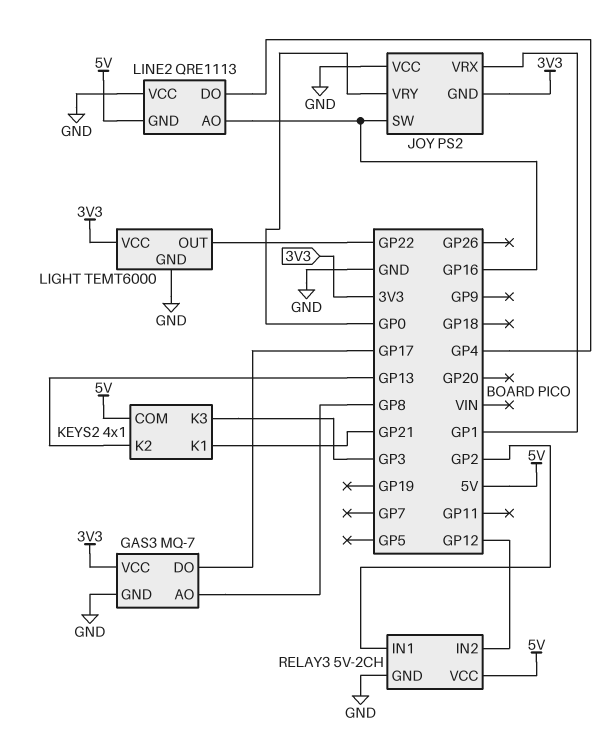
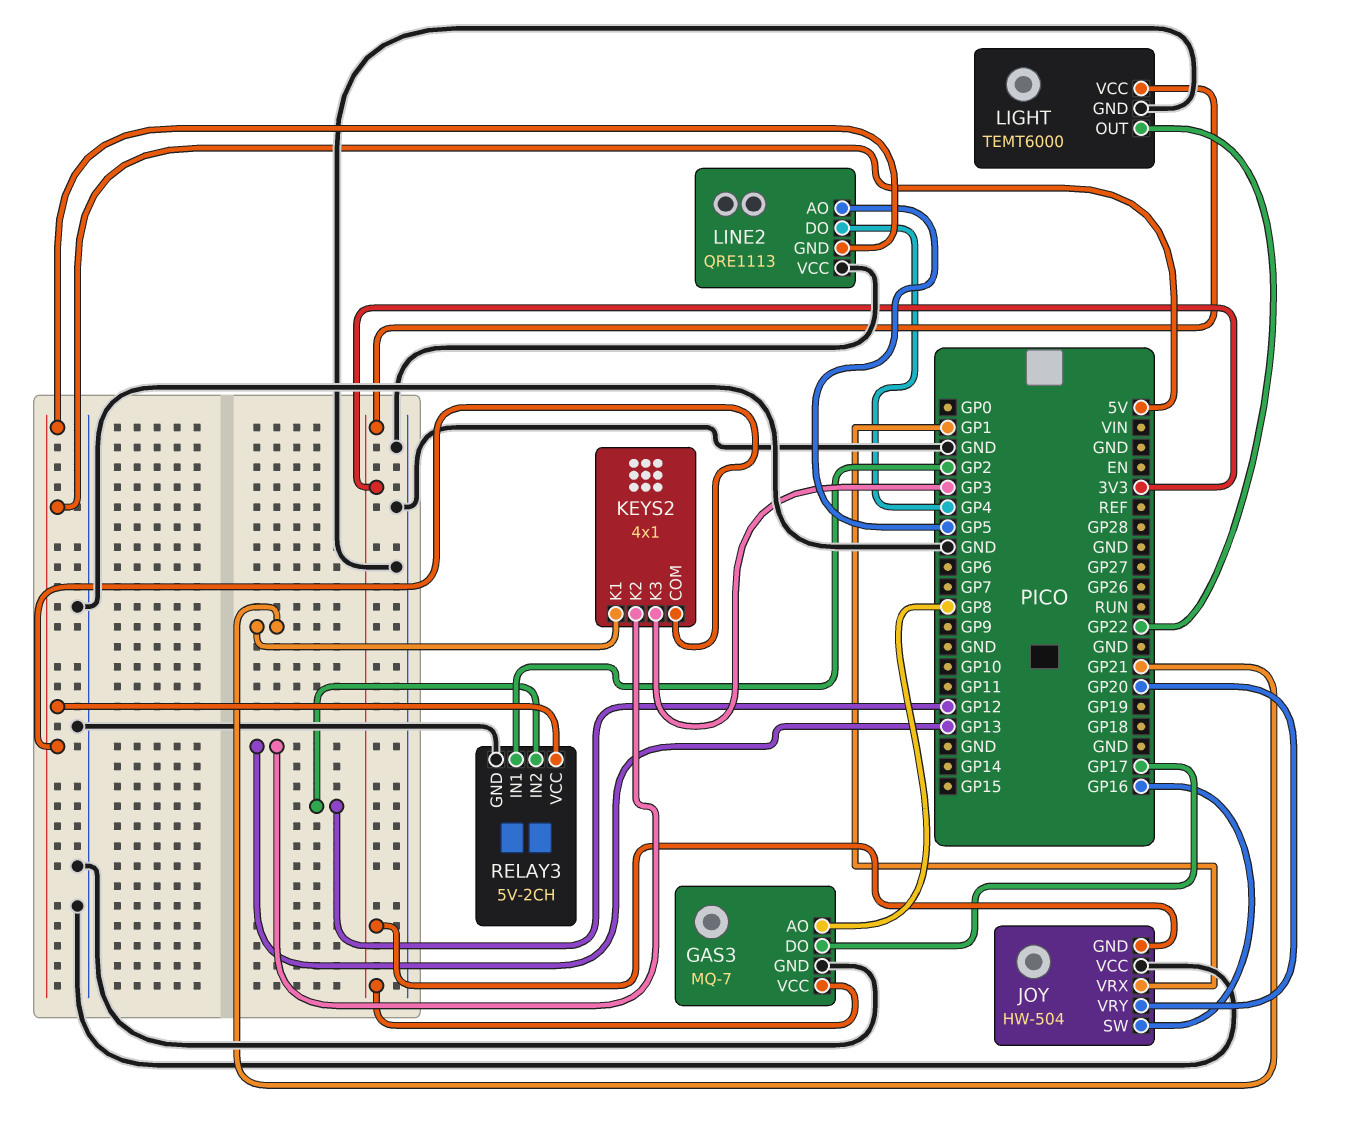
JOY: PS2 -> HW-504
JOY pin VRY: GP0 -> GP20
LINE2 pin AO: GP16 -> GP5

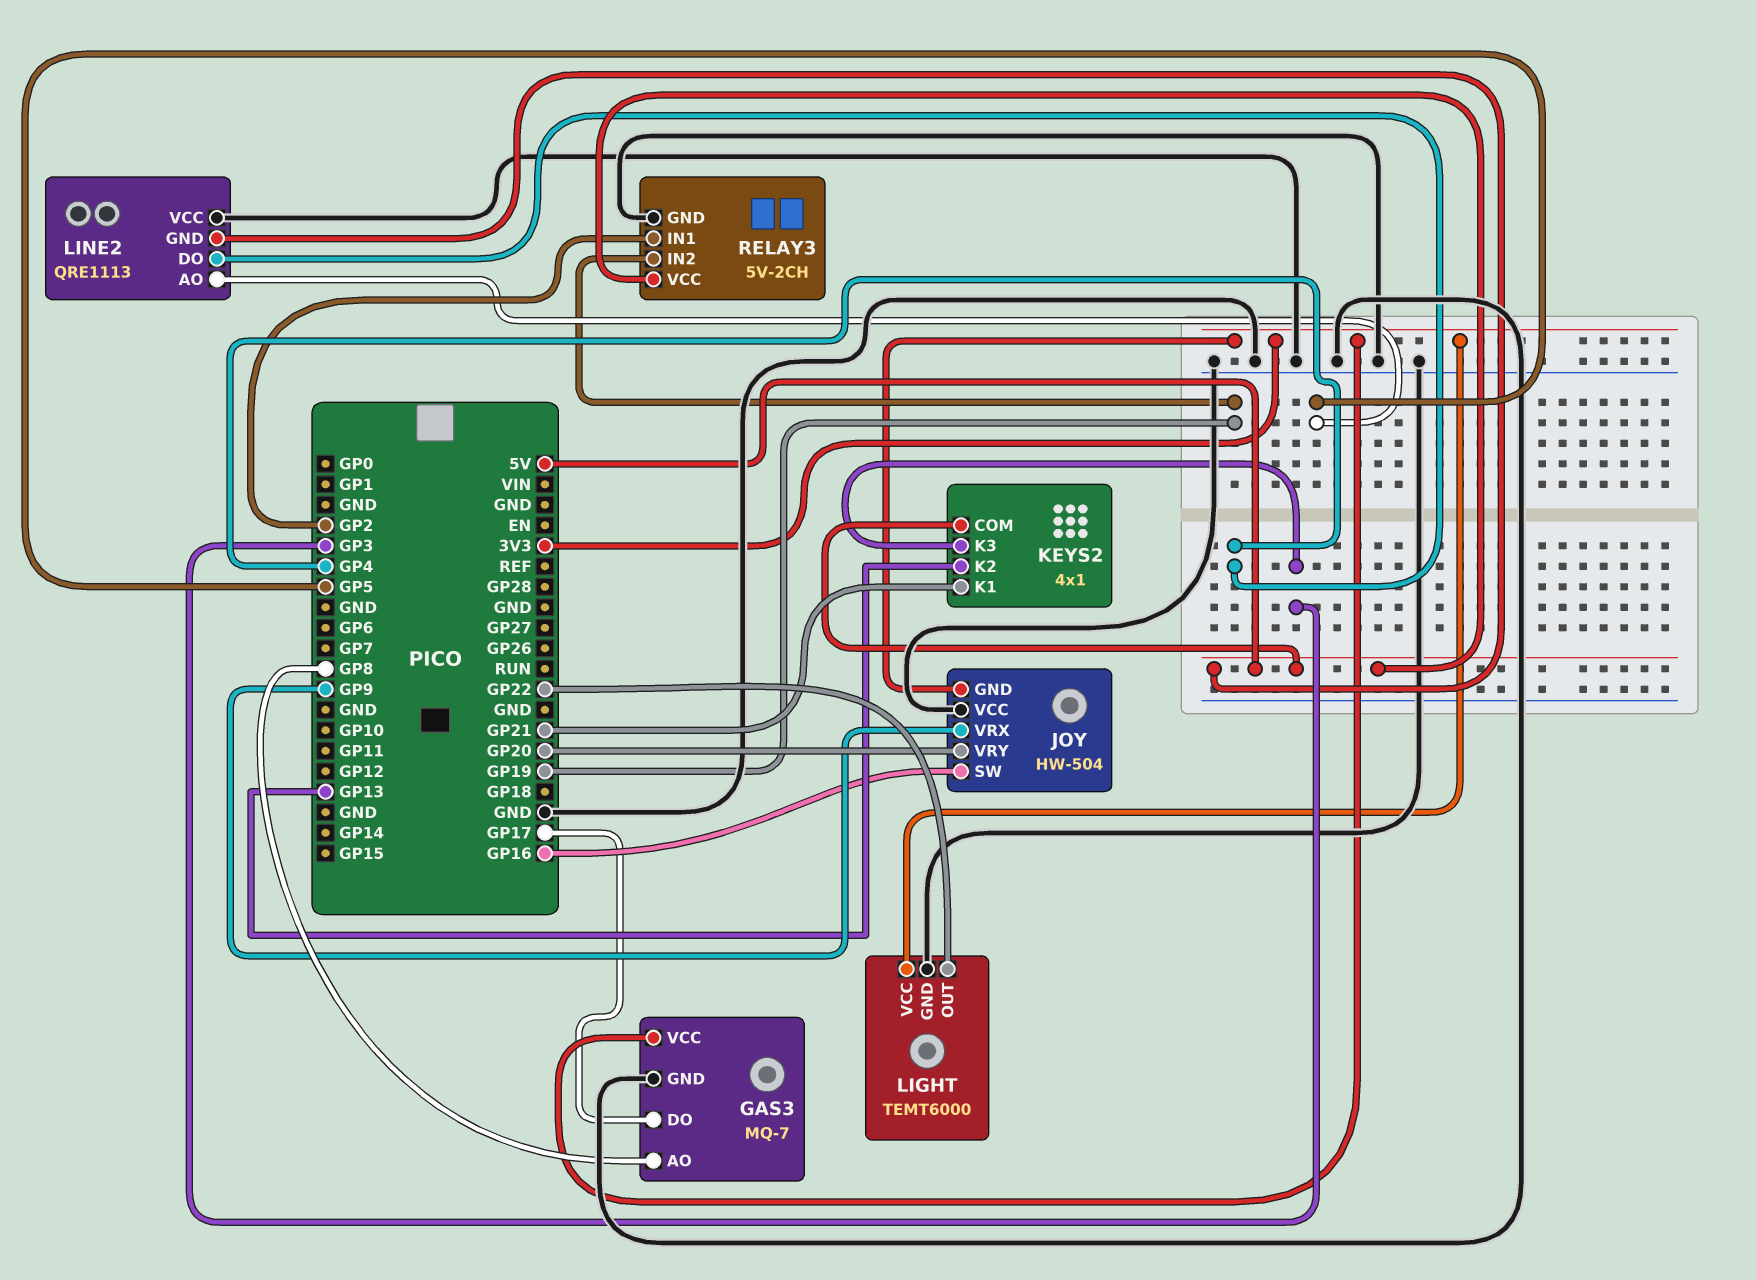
JOY pin VRX: GP1 -> GP9
RELAY3 pin IN2: GP12 -> GP19

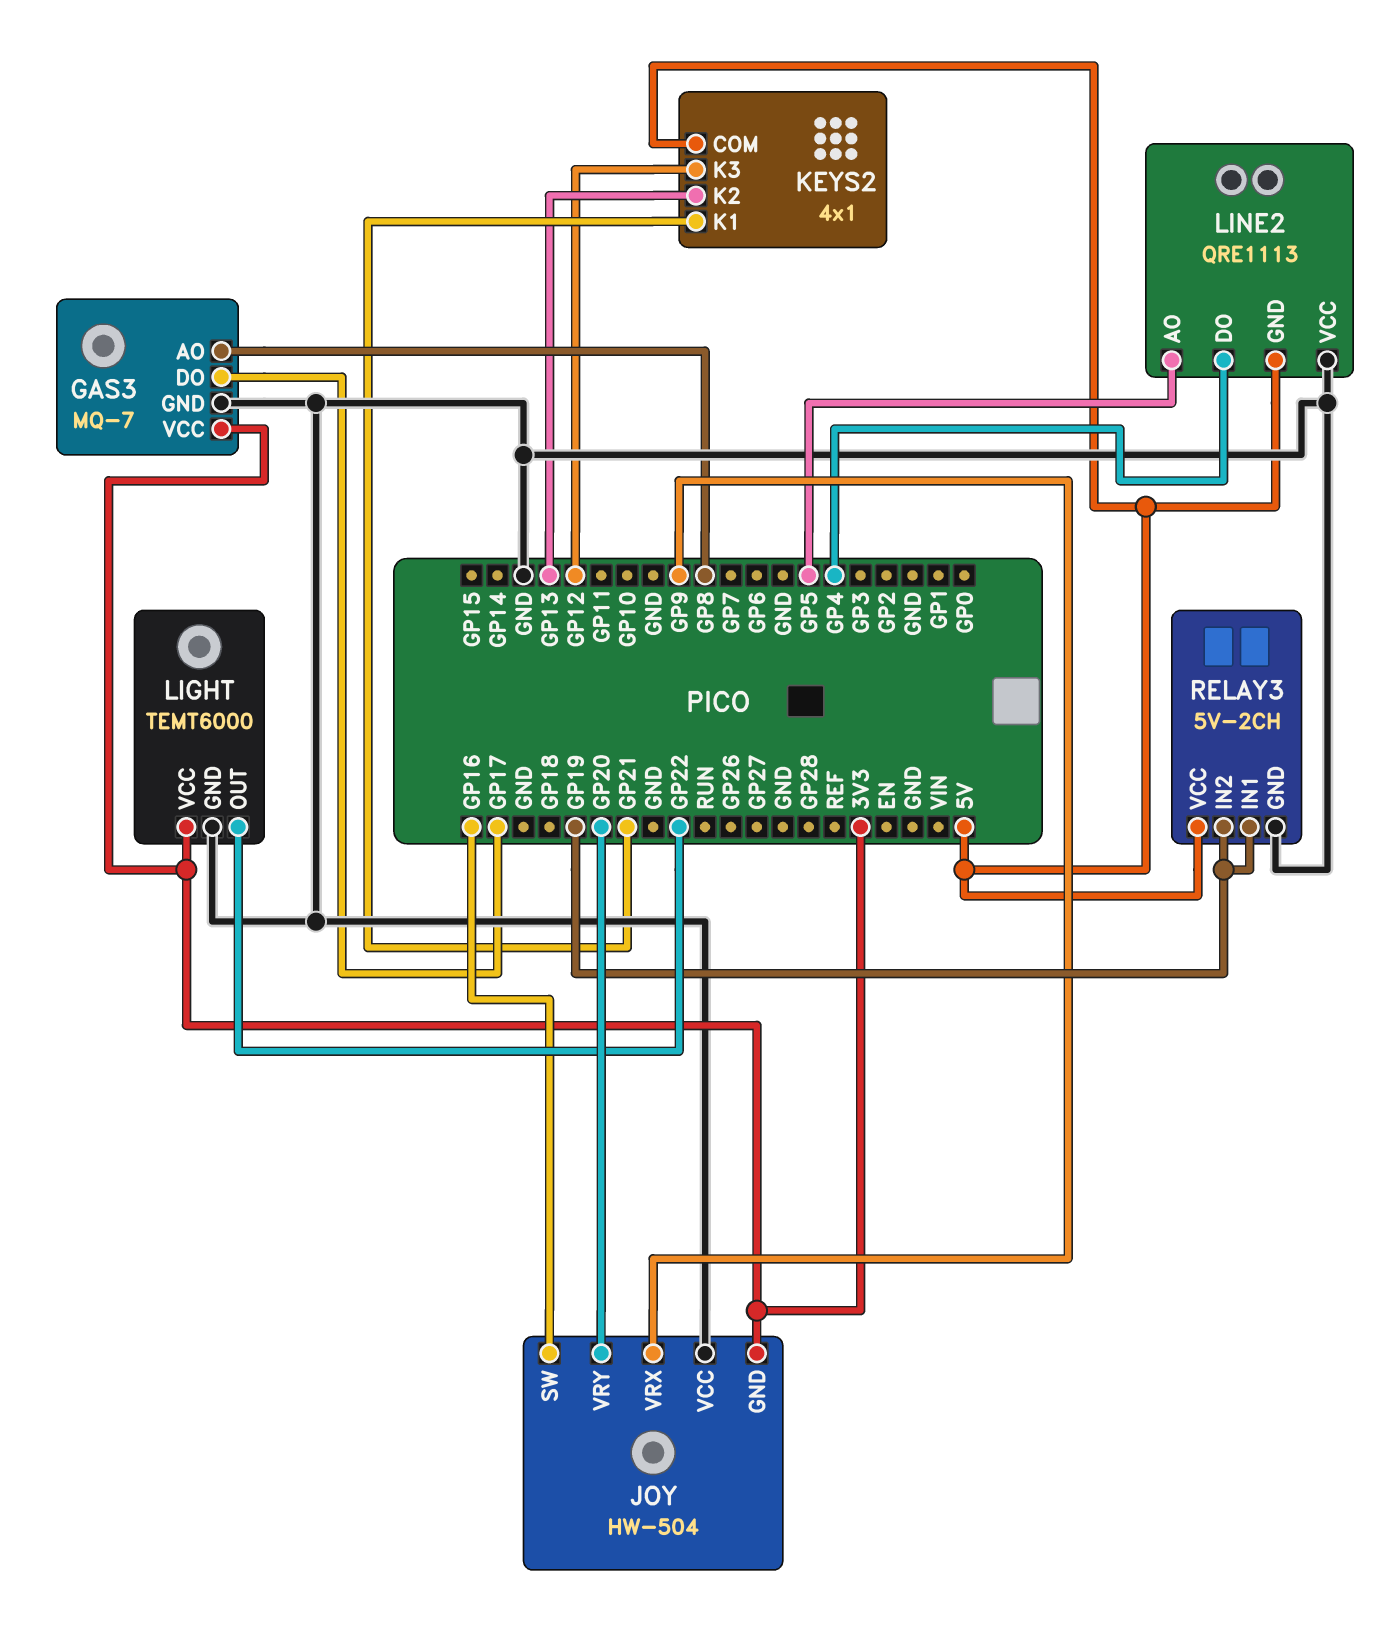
KEYS2 pin K3: GP3 -> GP12
RELAY3 pin IN1: GP2 -> GP19

